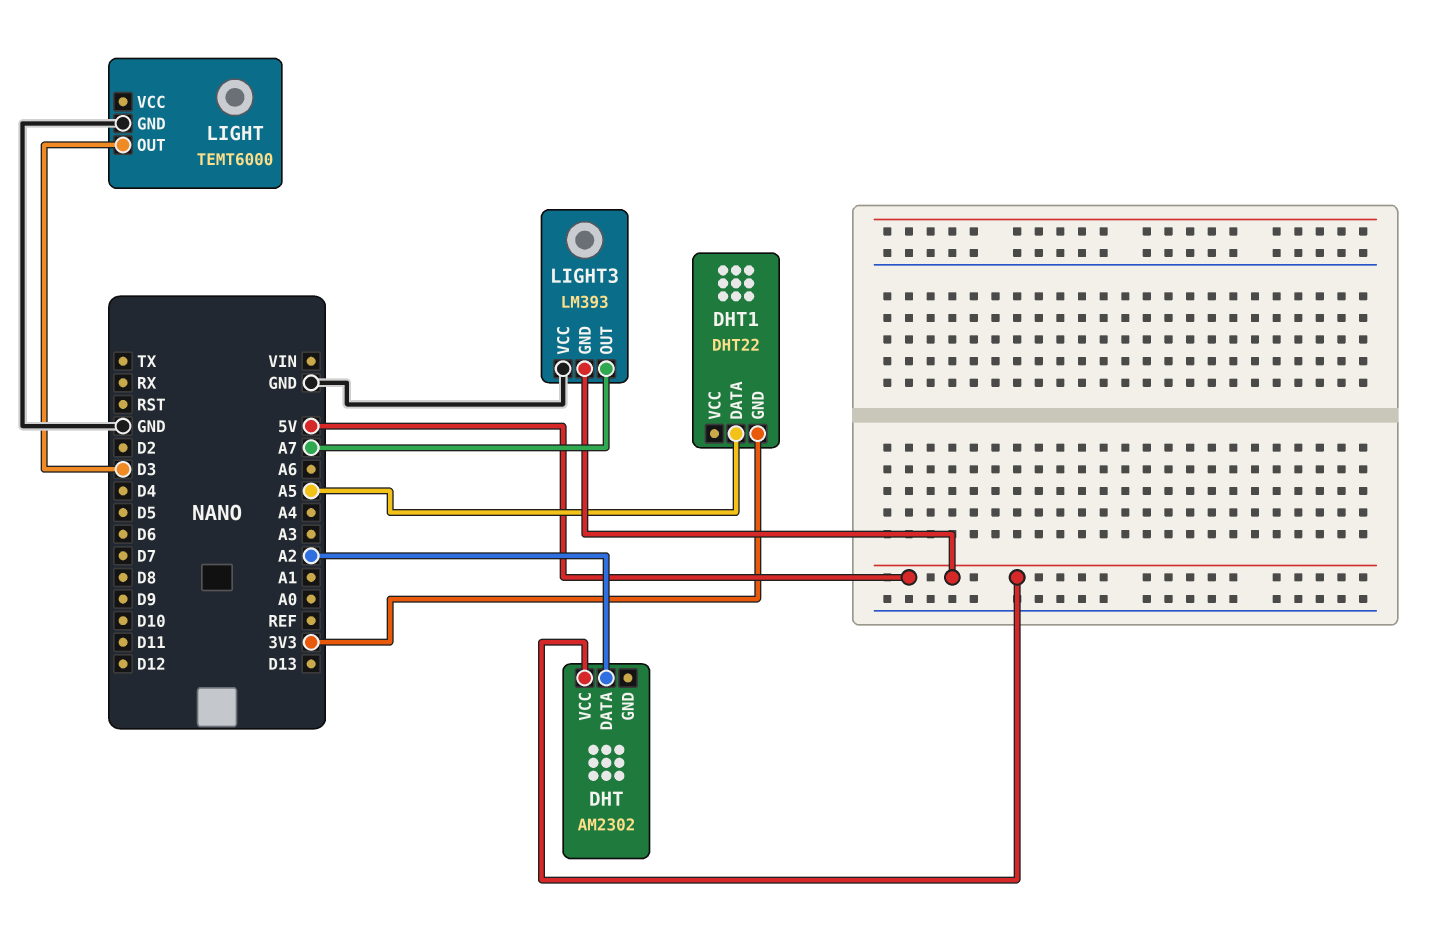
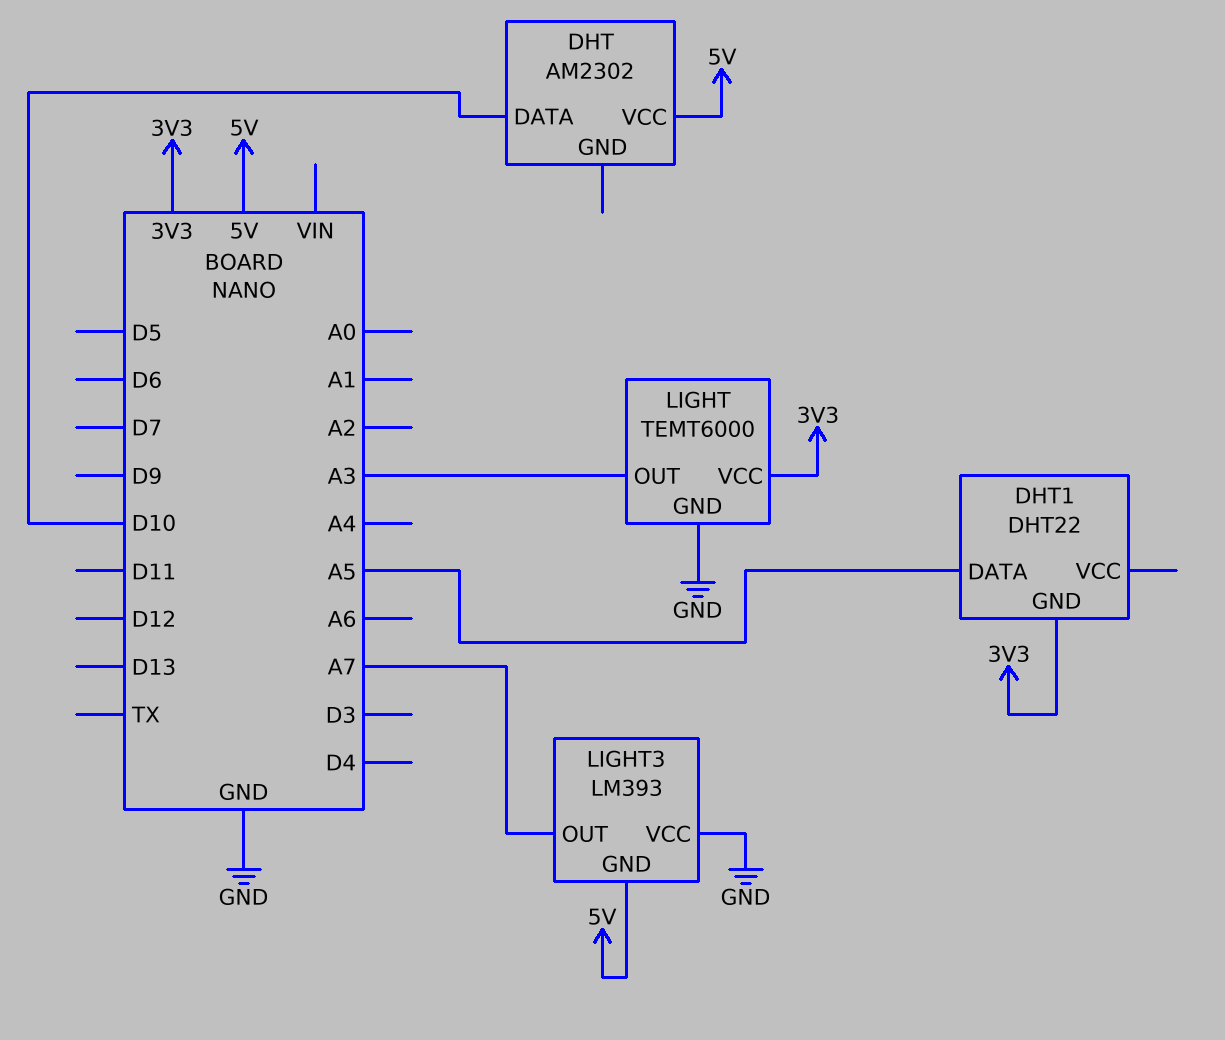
DHT pin DATA: A2 -> D10
LIGHT pin OUT: D3 -> A3
LIGHT pin VCC: none -> 3V3

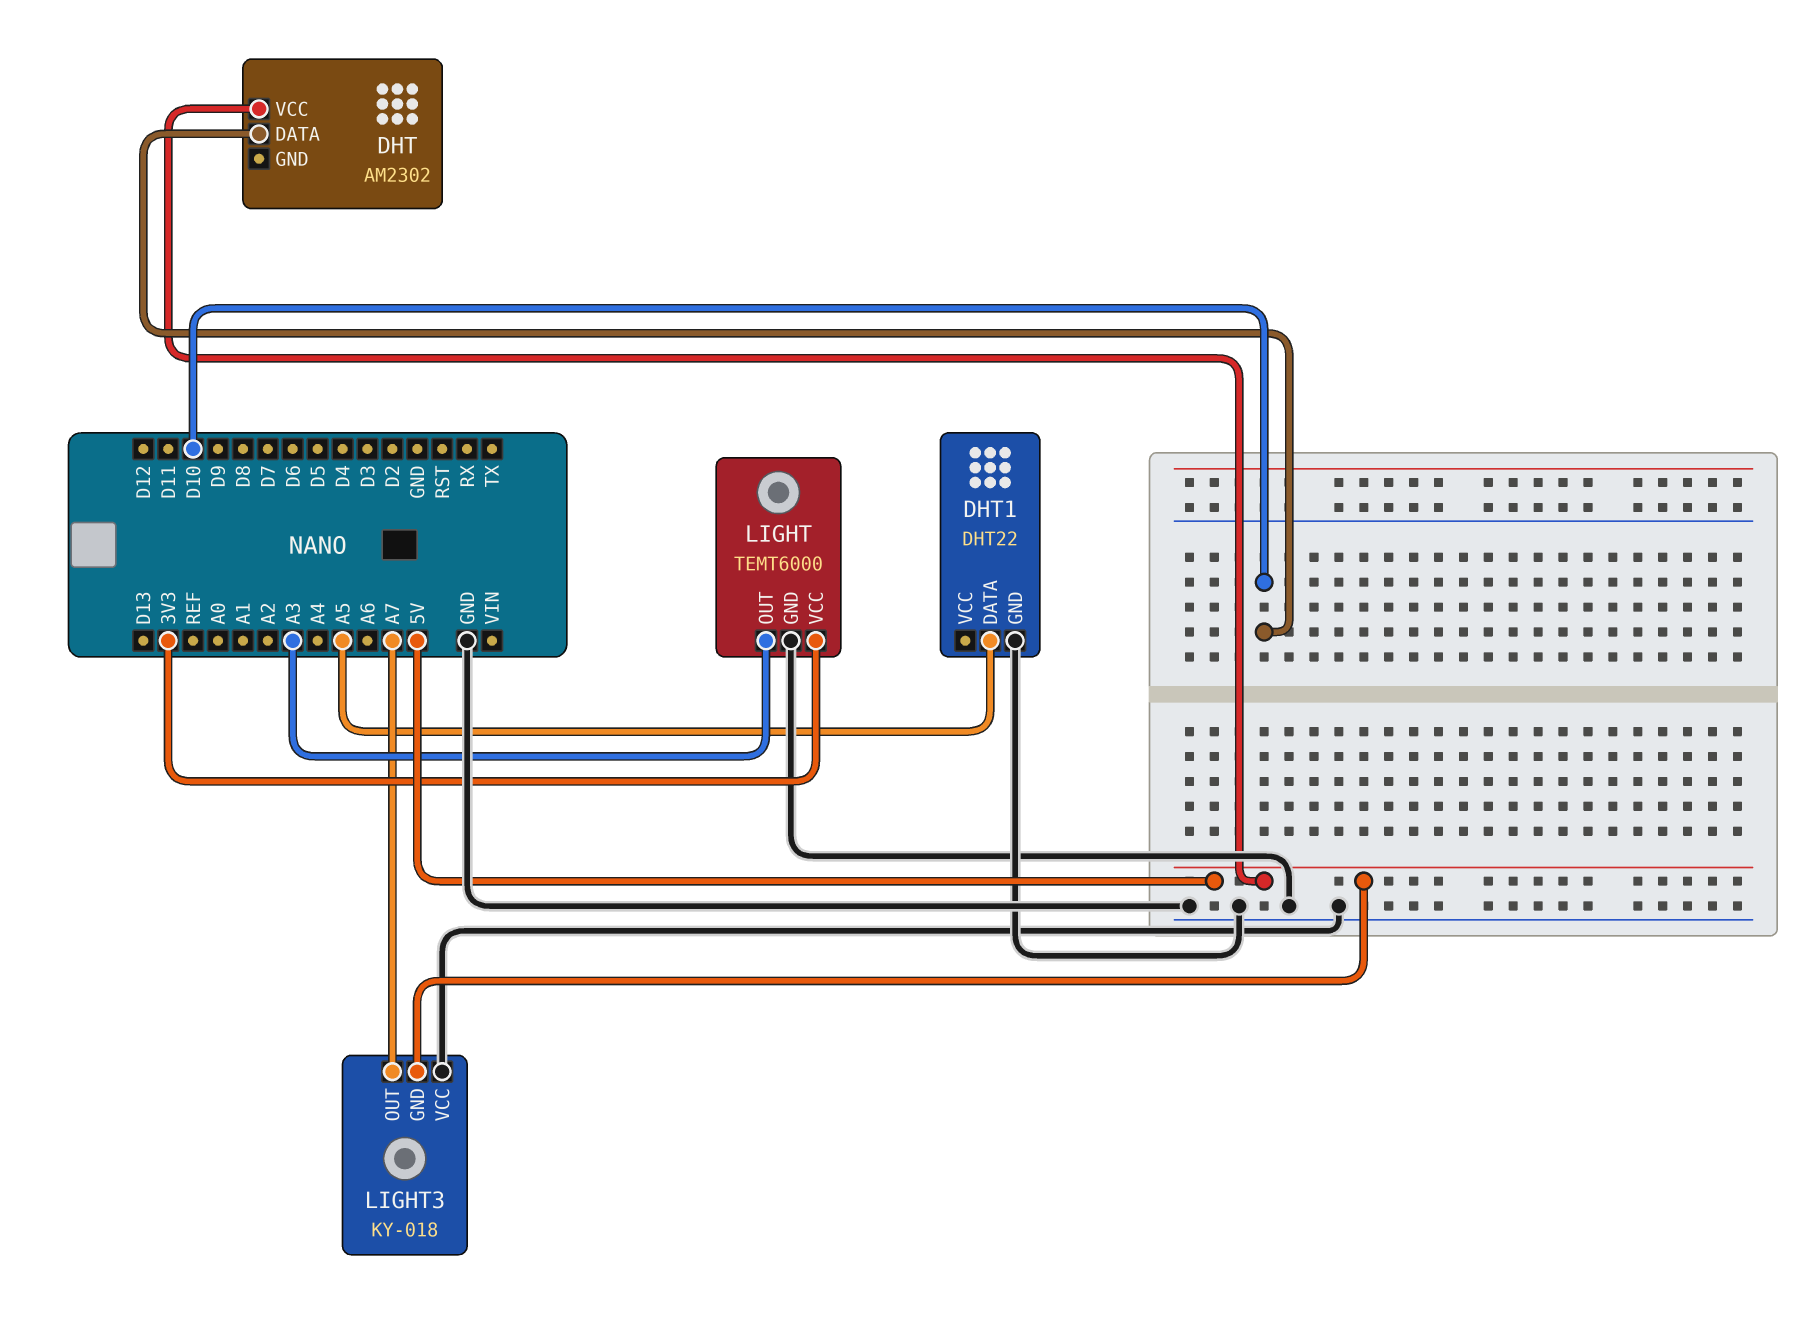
DHT1 pin GND: 3V3 -> GND
LIGHT3: LM393 -> KY-018

